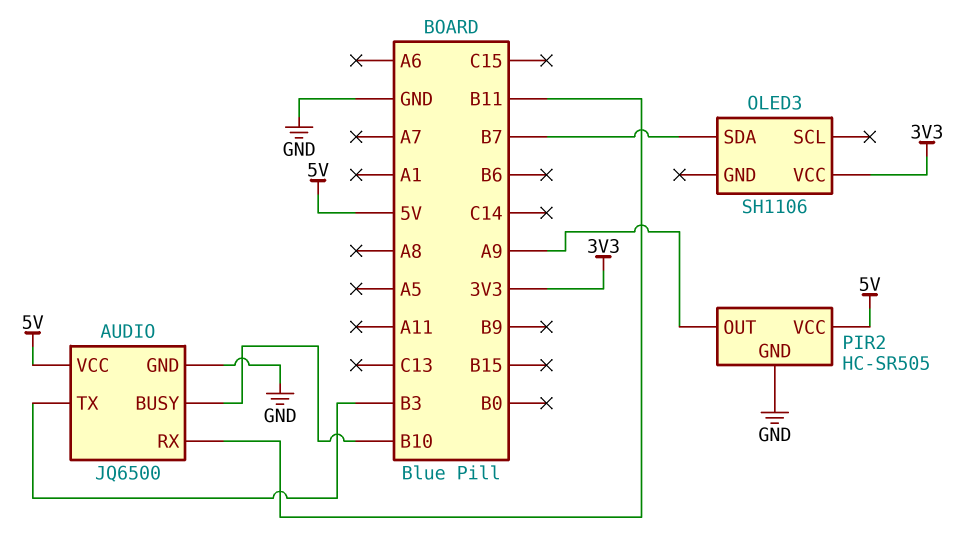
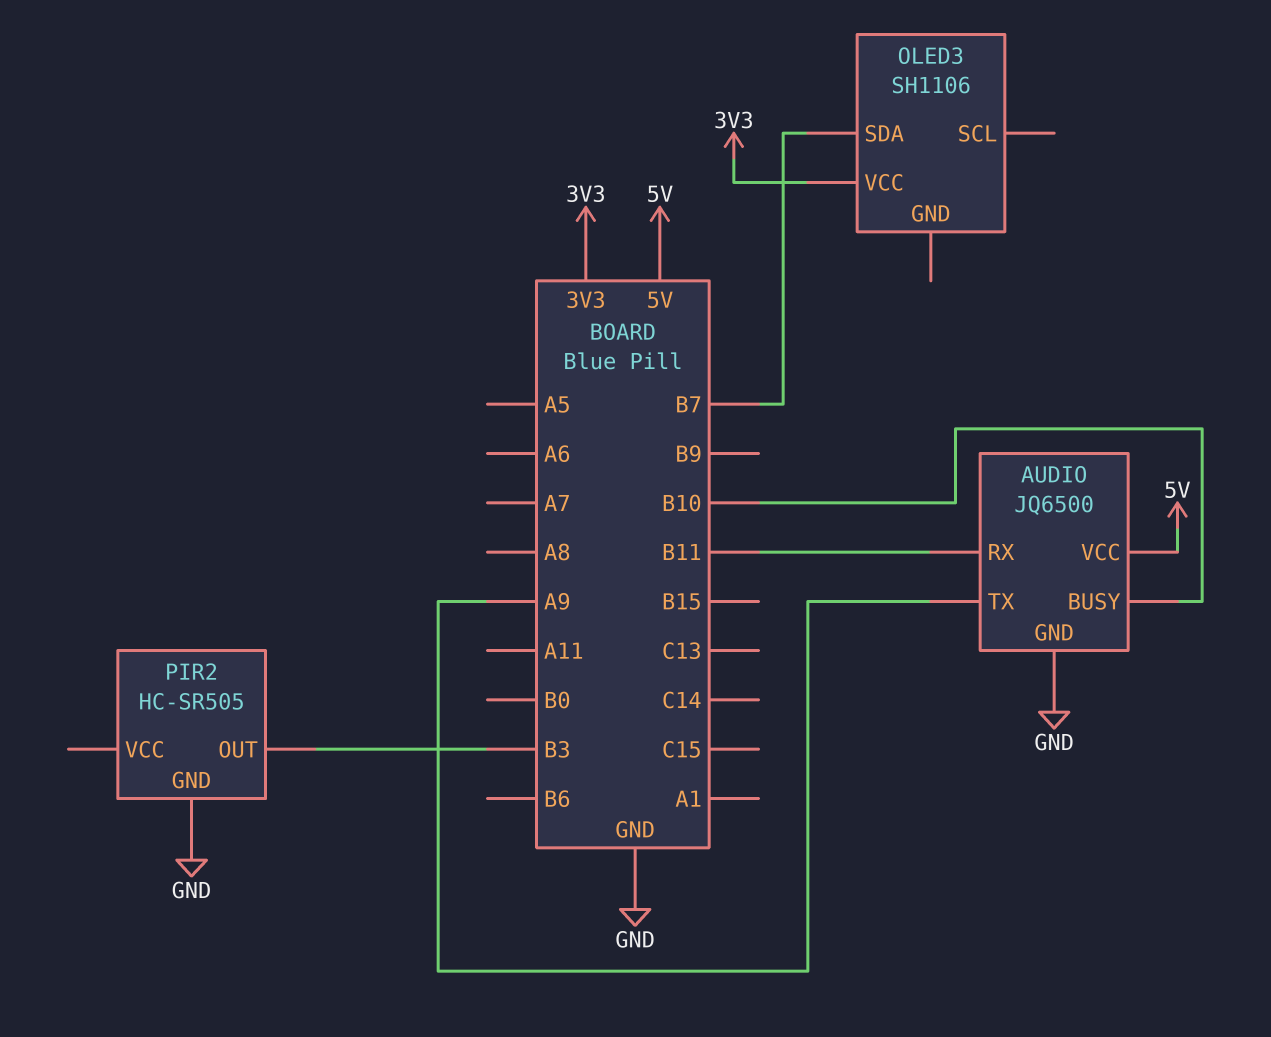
AUDIO pin TX: B3 -> A9
PIR2 pin OUT: A9 -> B3
PIR2 pin VCC: 5V -> none

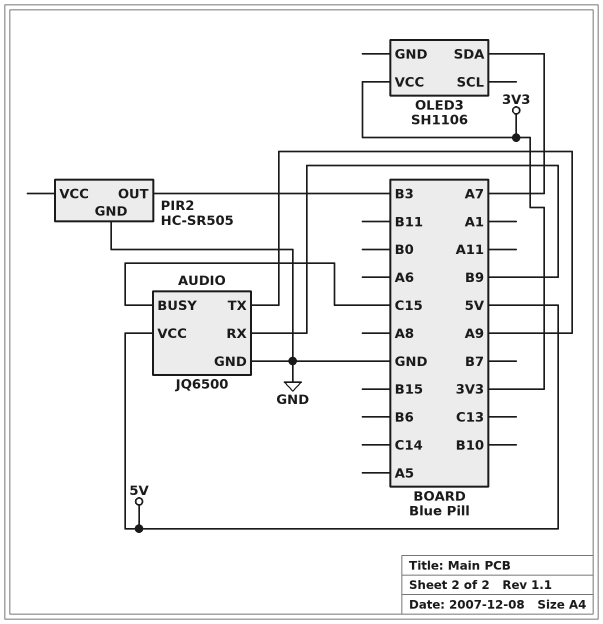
AUDIO pin BUSY: B10 -> C15
AUDIO pin RX: B11 -> B9
OLED3 pin SDA: B7 -> A7

